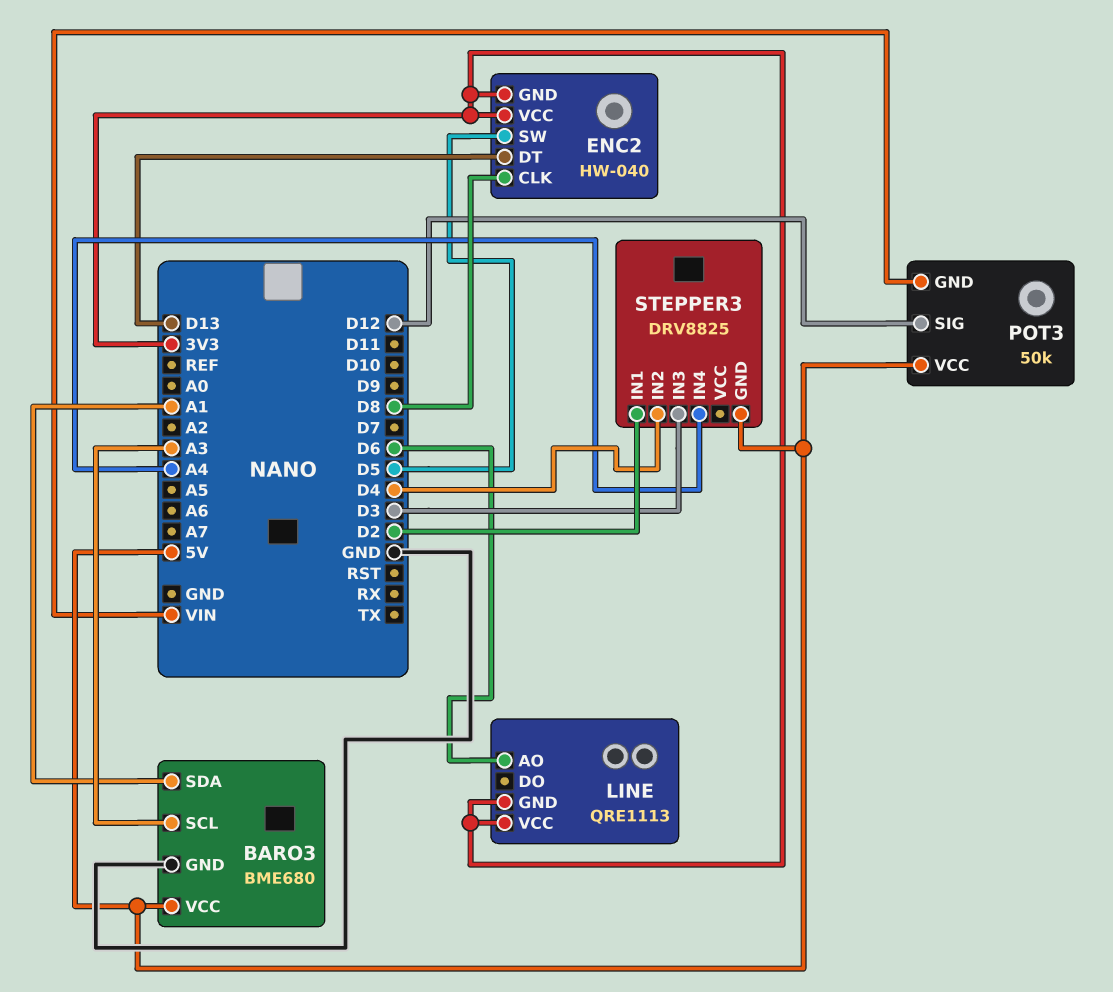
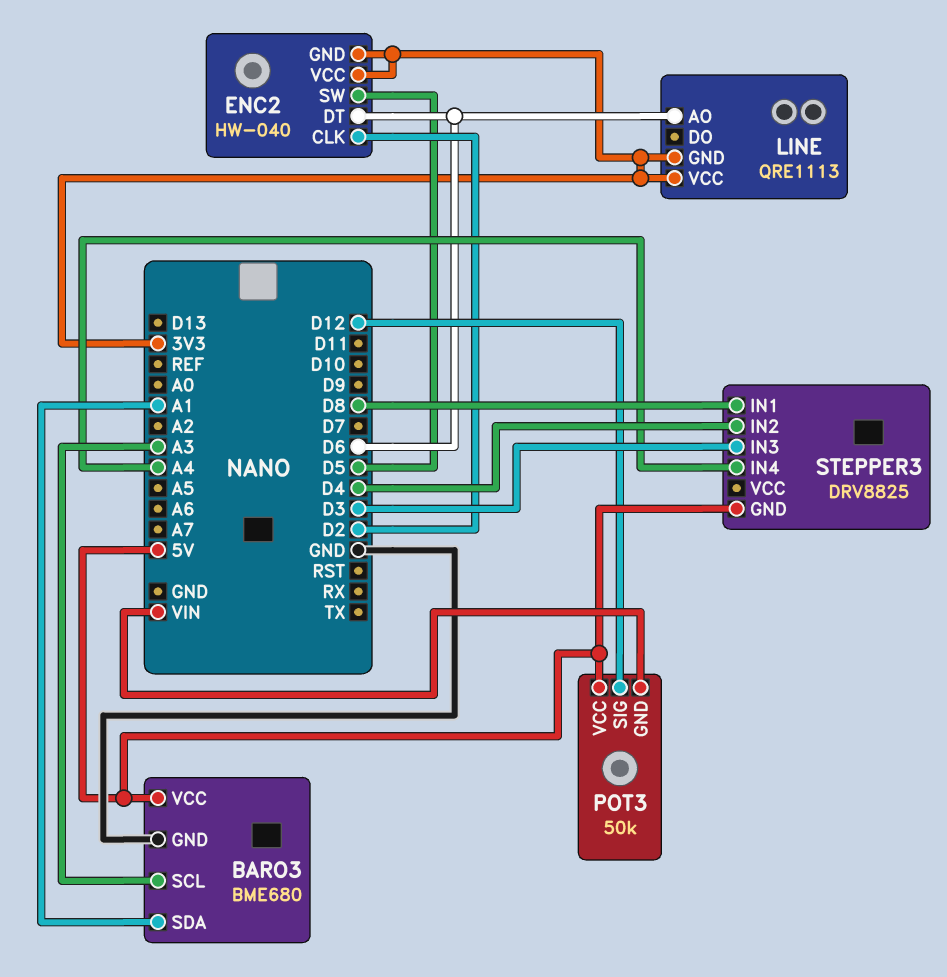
ENC2 pin CLK: D8 -> D2
ENC2 pin DT: D13 -> D6
STEPPER3 pin IN1: D2 -> D8

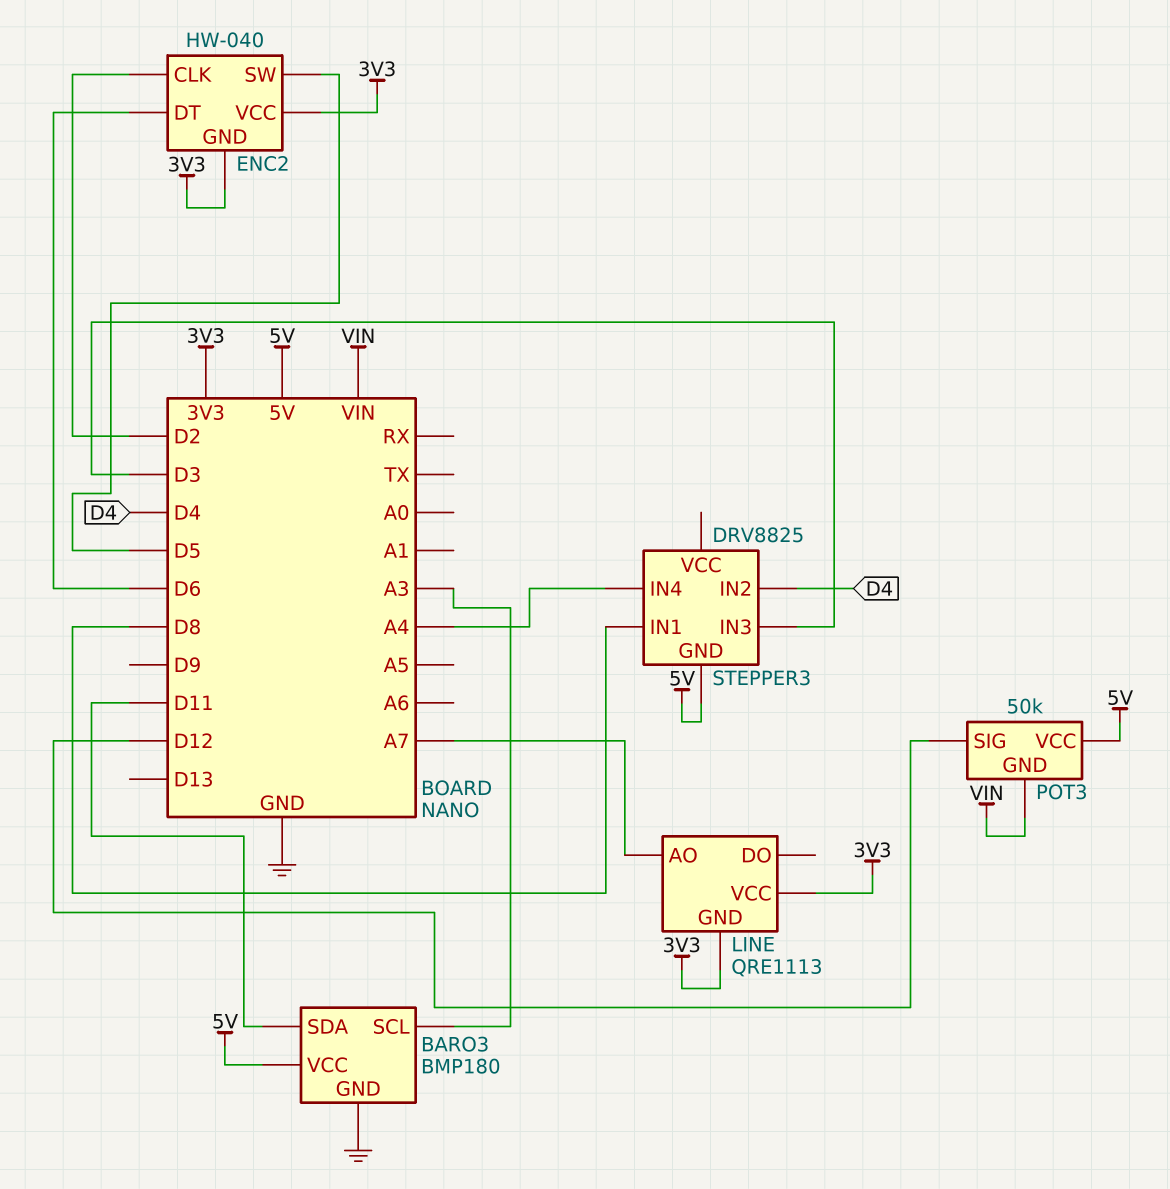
BARO3: BME680 -> BMP180
BARO3 pin SDA: A1 -> D11
LINE pin AO: D6 -> A7

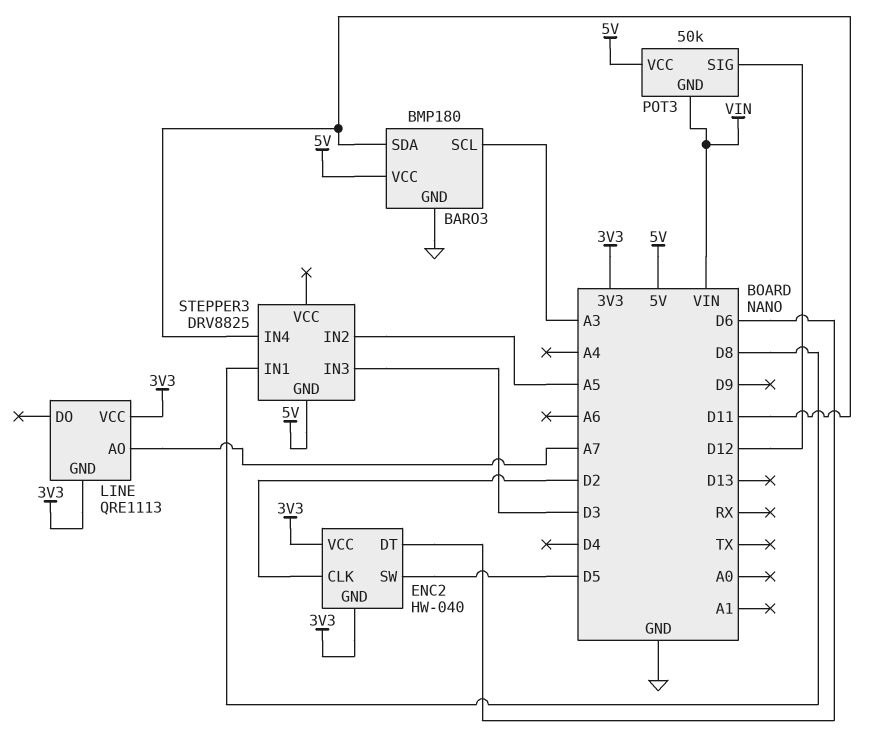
STEPPER3 pin IN2: D4 -> A5
STEPPER3 pin IN4: A4 -> D11

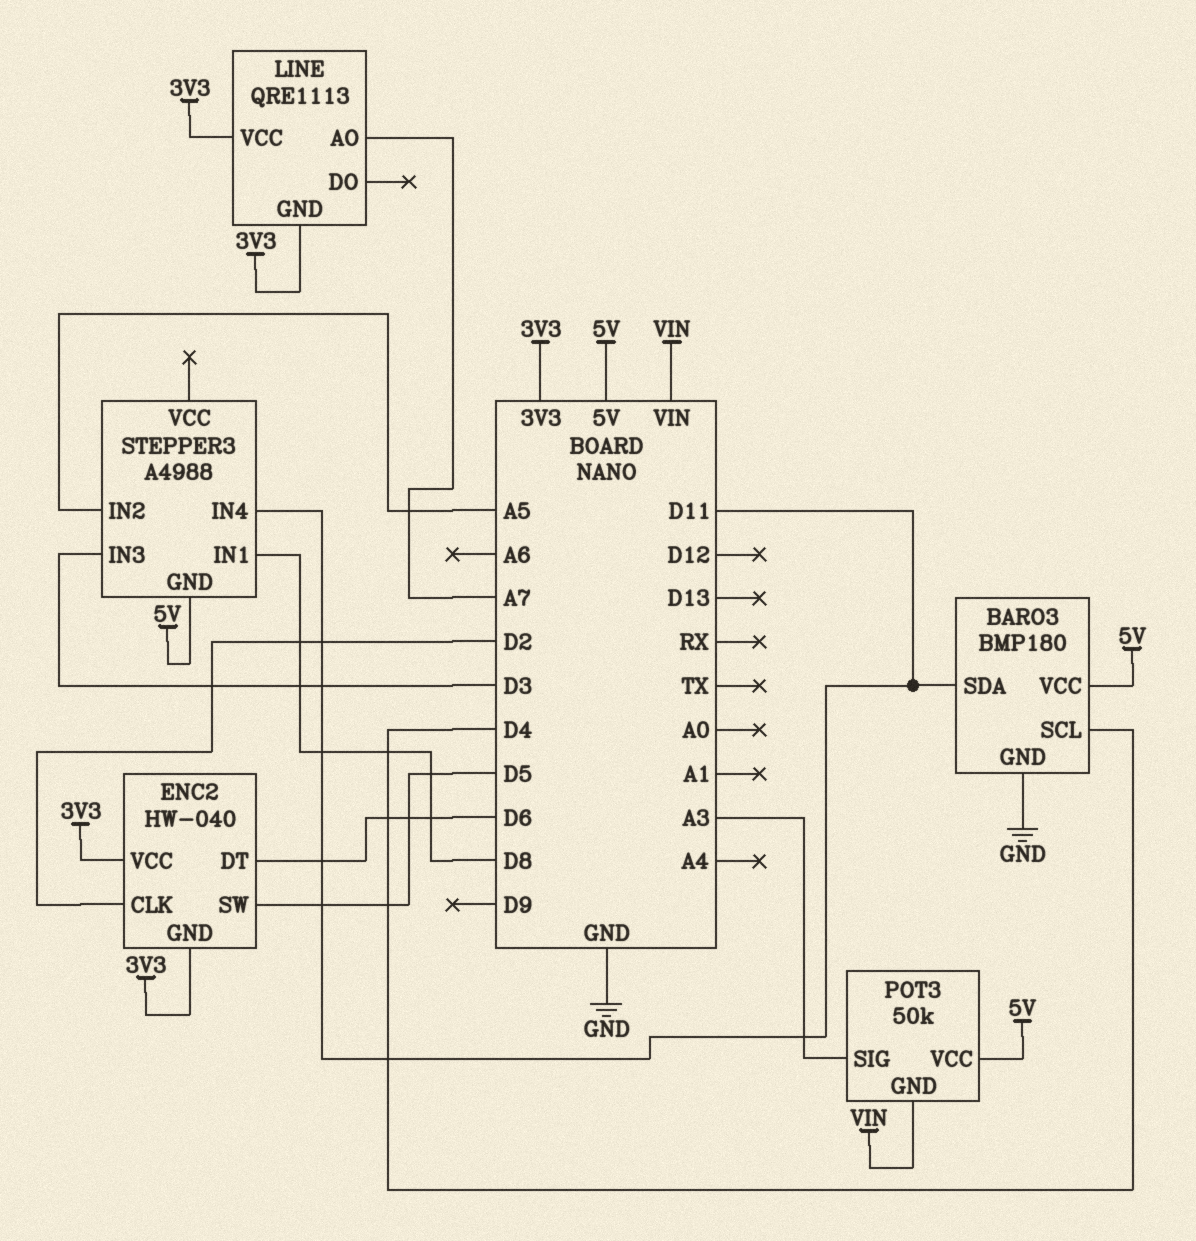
BARO3 pin SCL: A3 -> D4
POT3 pin SIG: D12 -> A3
STEPPER3: DRV8825 -> A4988

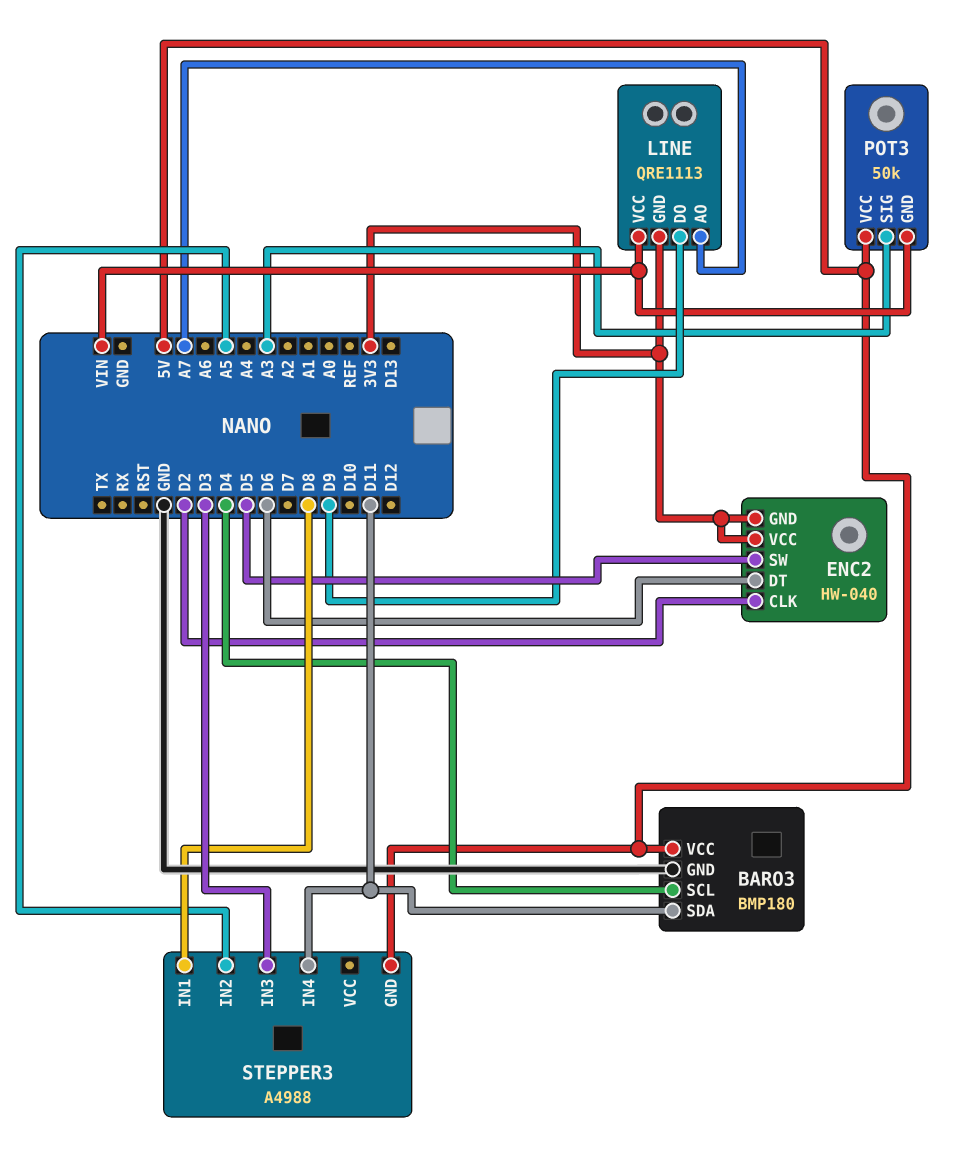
LINE pin DO: none -> D9
LINE pin VCC: 3V3 -> VIN

